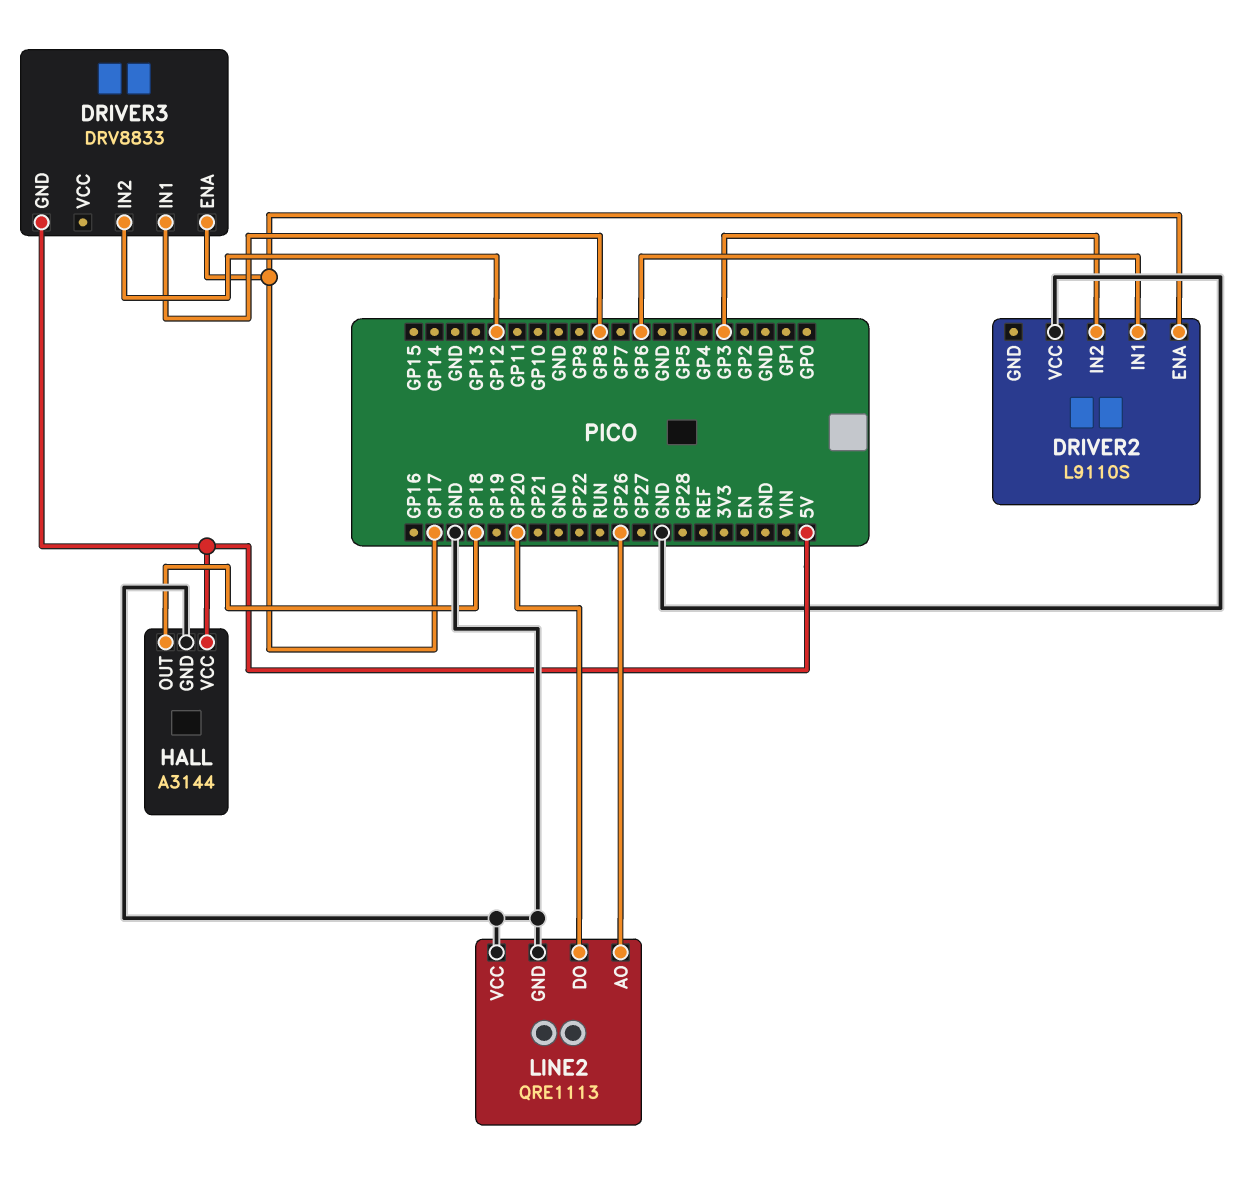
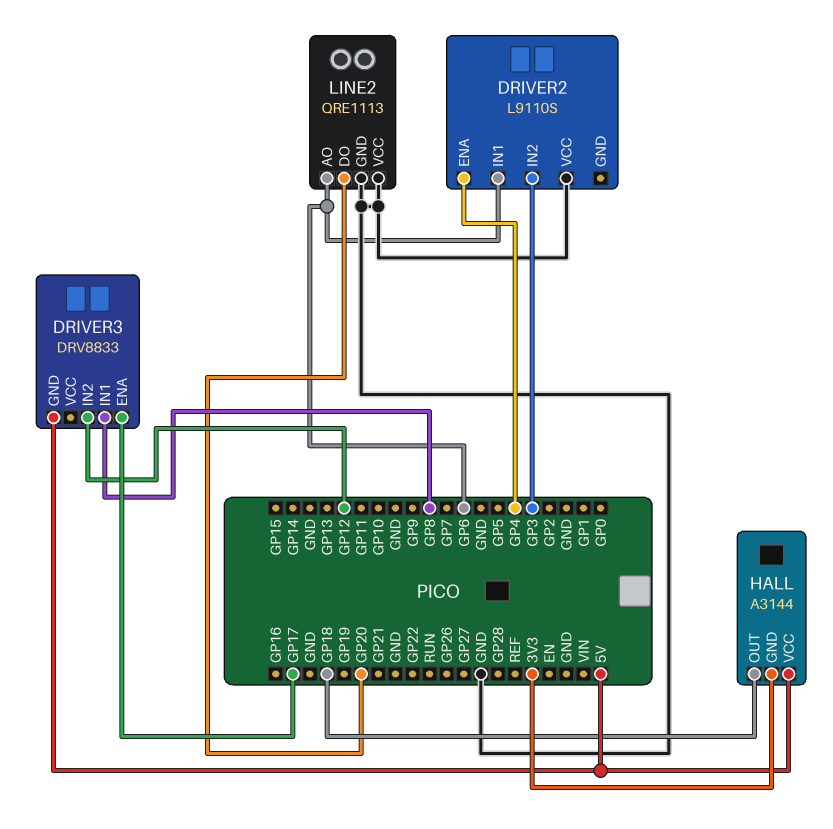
DRIVER2 pin ENA: GP17 -> GP4
HALL pin GND: GND -> 3V3
LINE2 pin AO: GP26 -> GP6

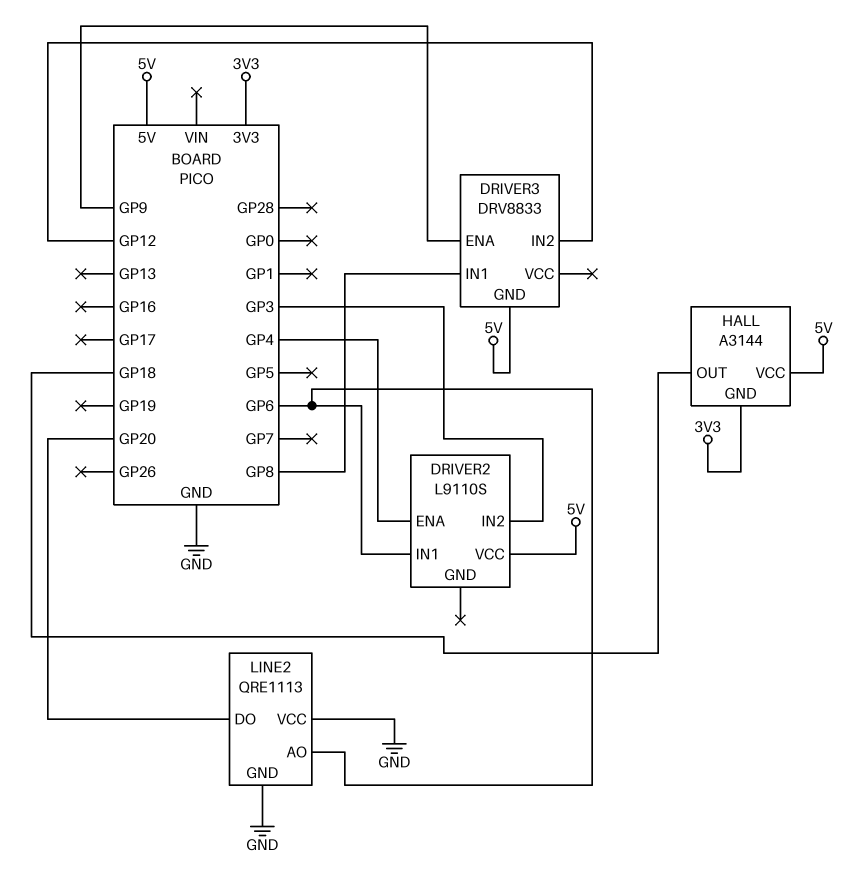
DRIVER2 pin VCC: GND -> 5V
DRIVER3 pin ENA: GP17 -> GP9

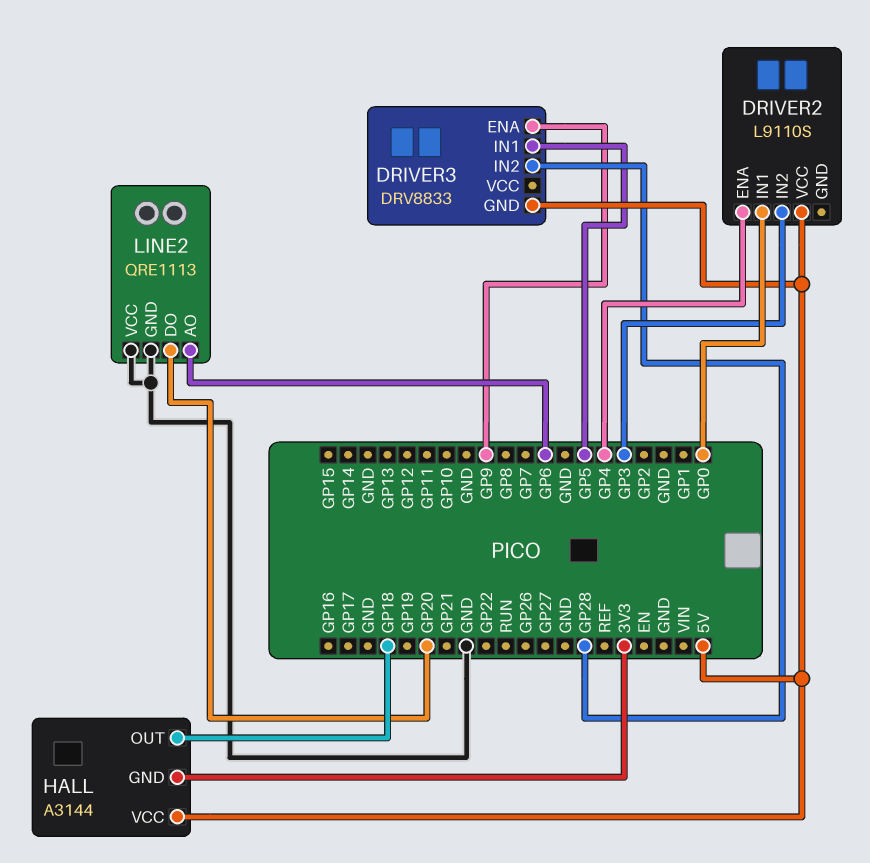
DRIVER2 pin IN1: GP6 -> GP0
DRIVER3 pin IN1: GP8 -> GP5
DRIVER3 pin IN2: GP12 -> GP28

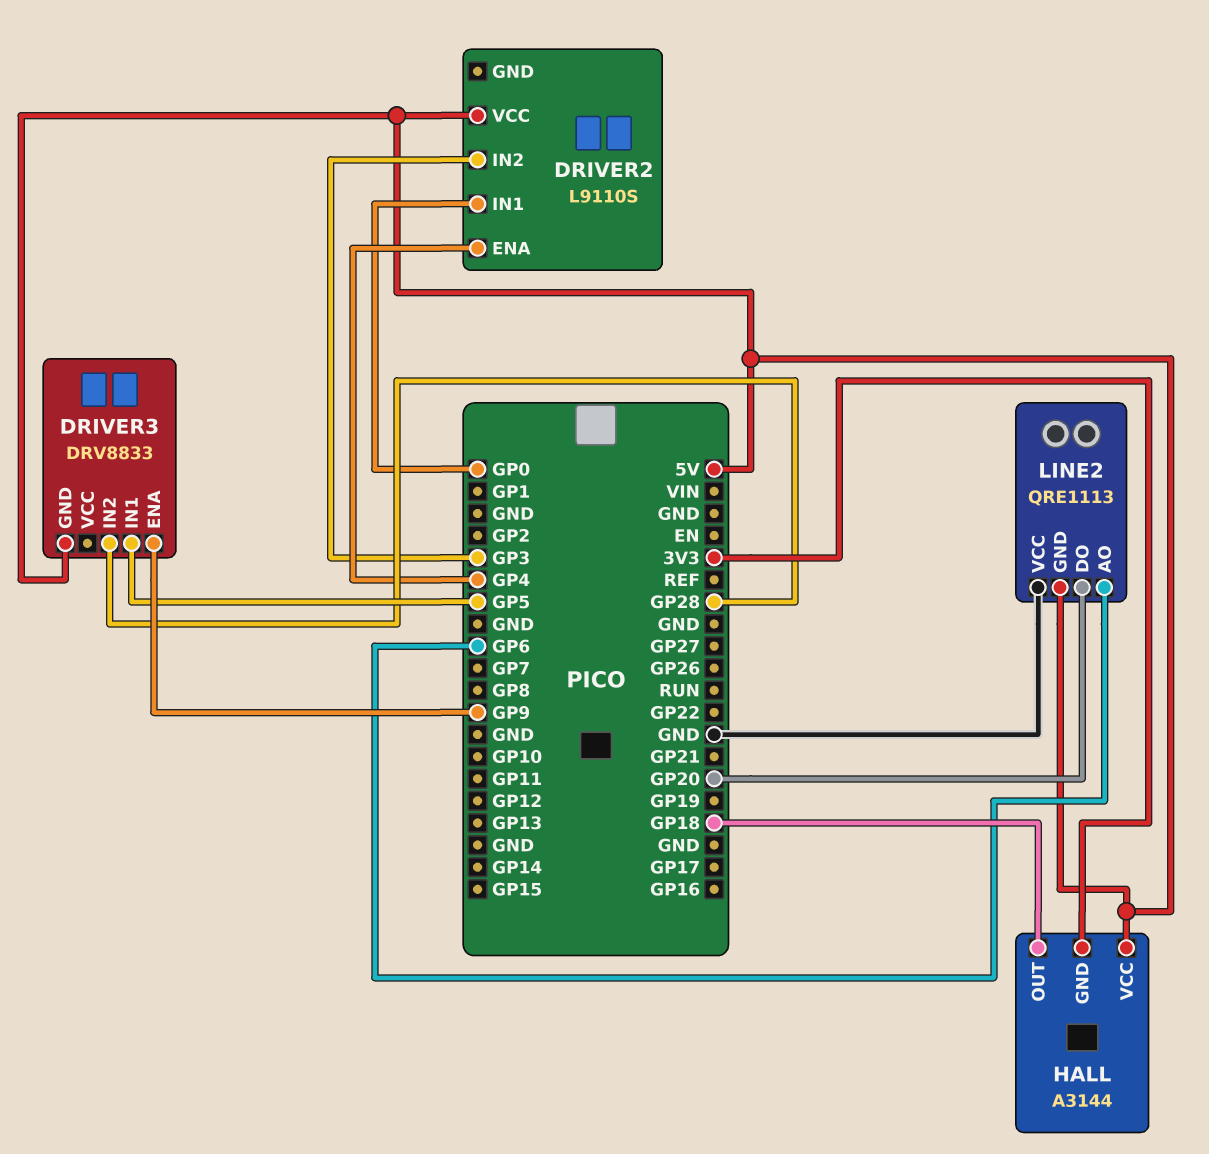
LINE2 pin GND: GND -> 5V

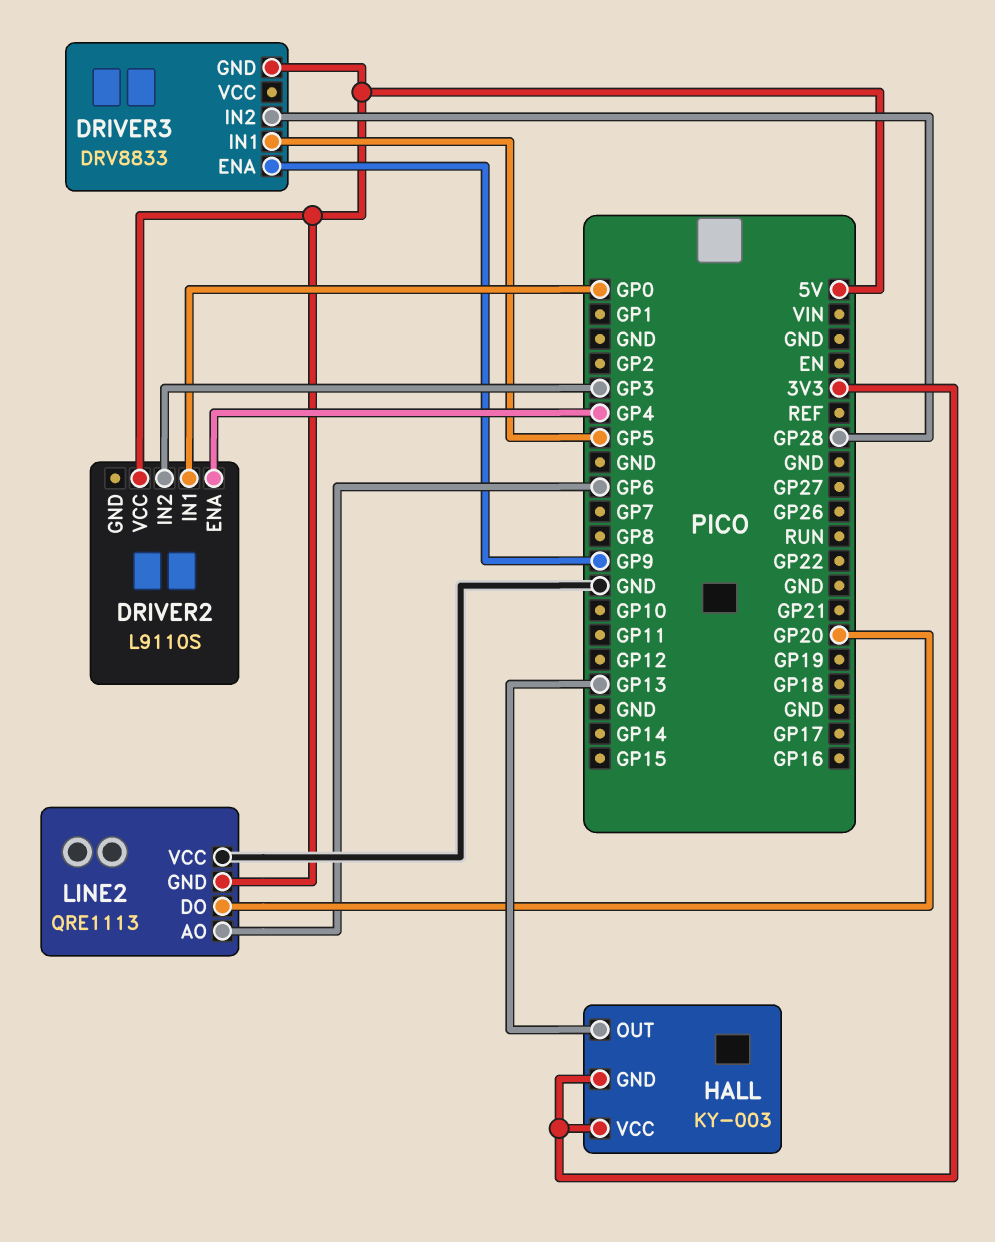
HALL: A3144 -> KY-003
HALL pin OUT: GP18 -> GP13
HALL pin VCC: 5V -> 3V3

